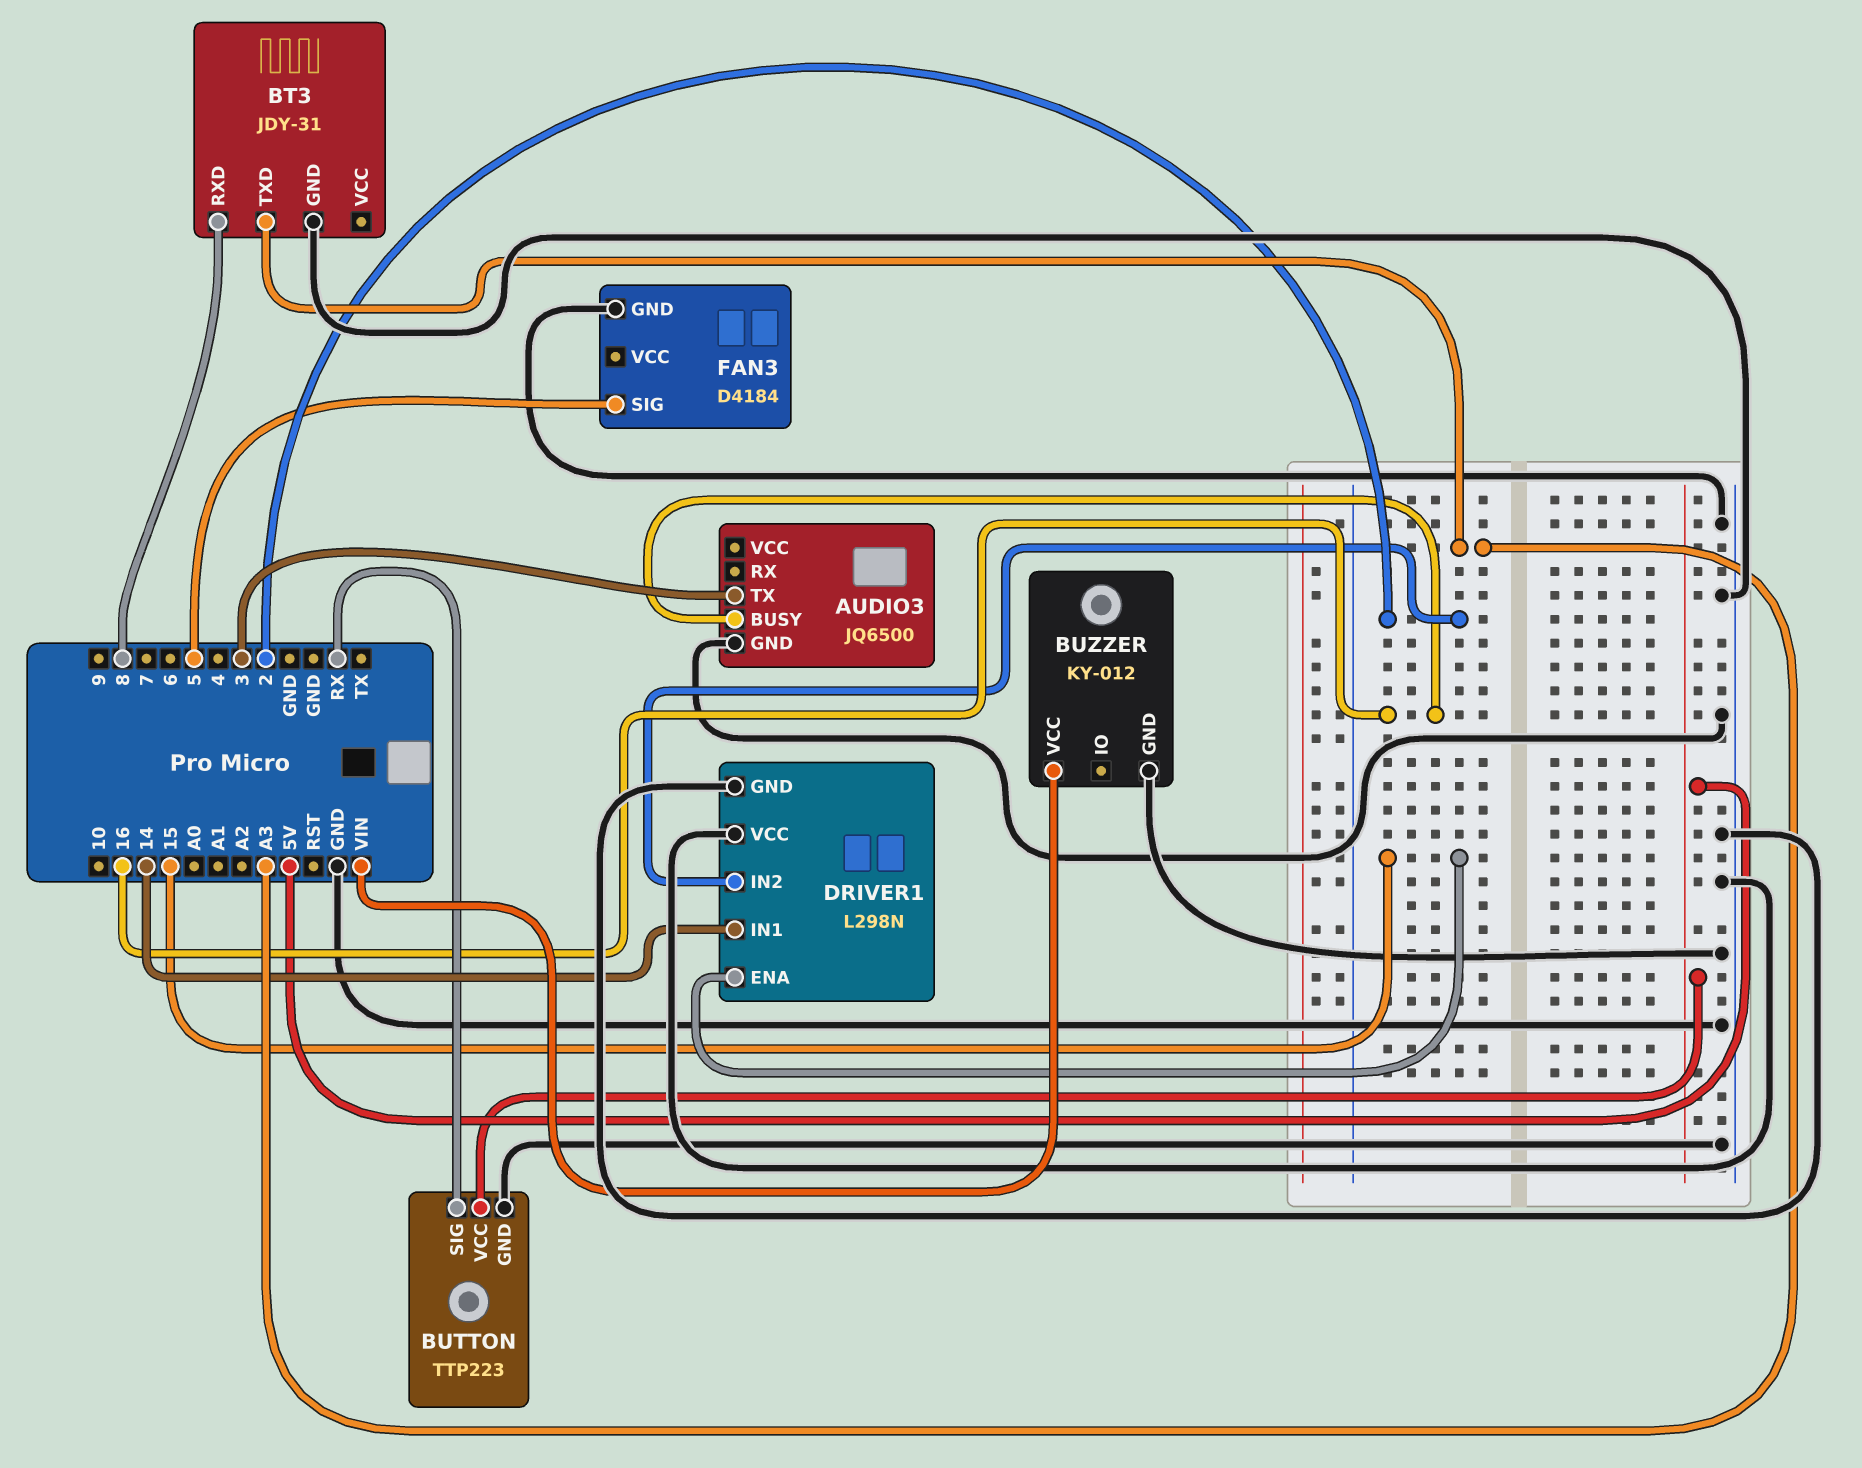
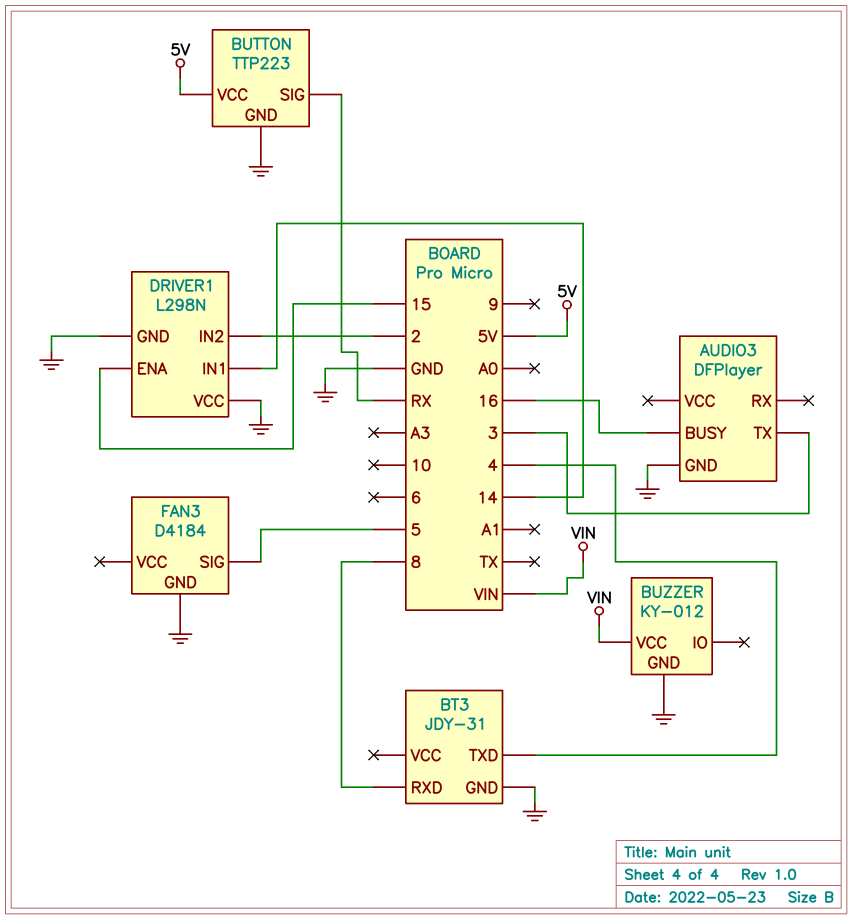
AUDIO3: JQ6500 -> DFPlayer
BT3 pin TXD: A3 -> 4

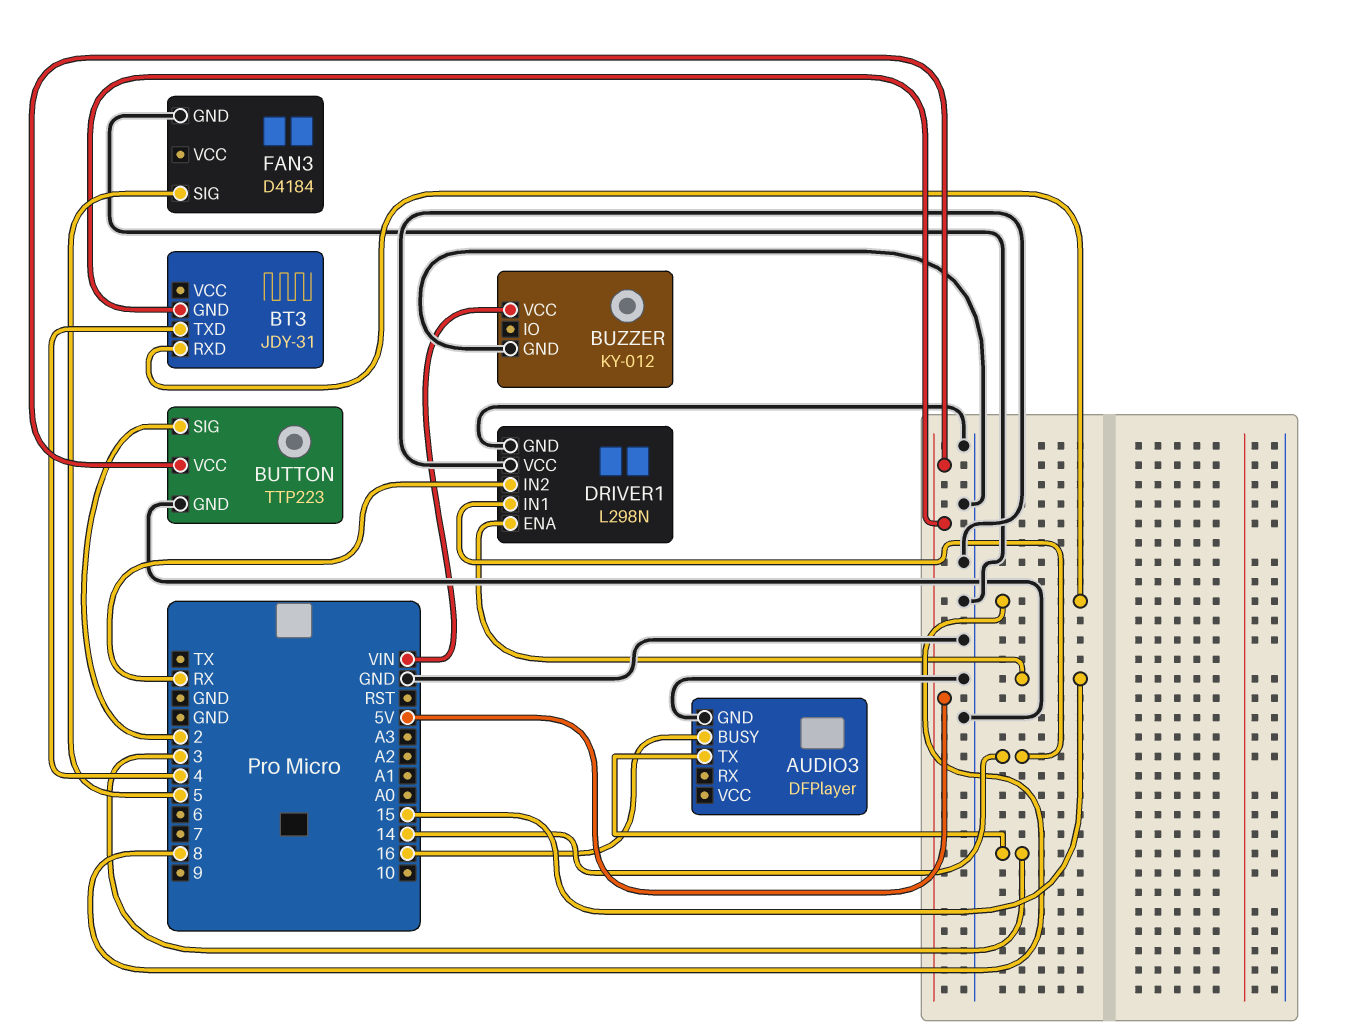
BT3 pin GND: GND -> 5V
BUTTON pin SIG: RX -> 2
DRIVER1 pin IN2: 2 -> RX

